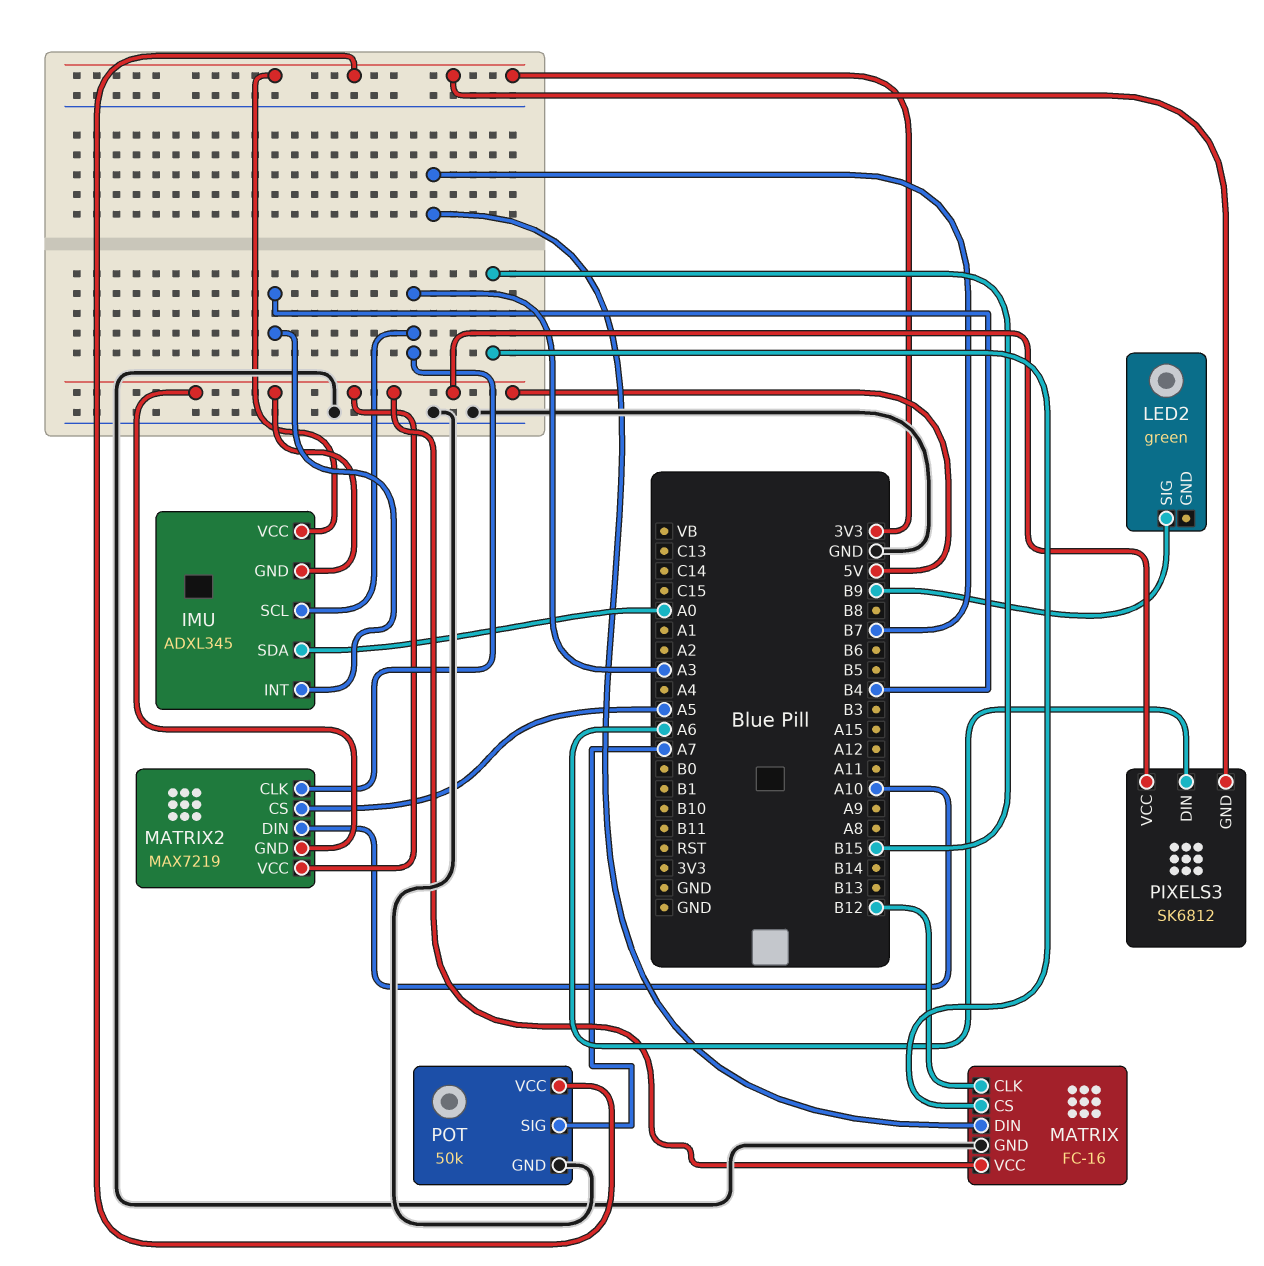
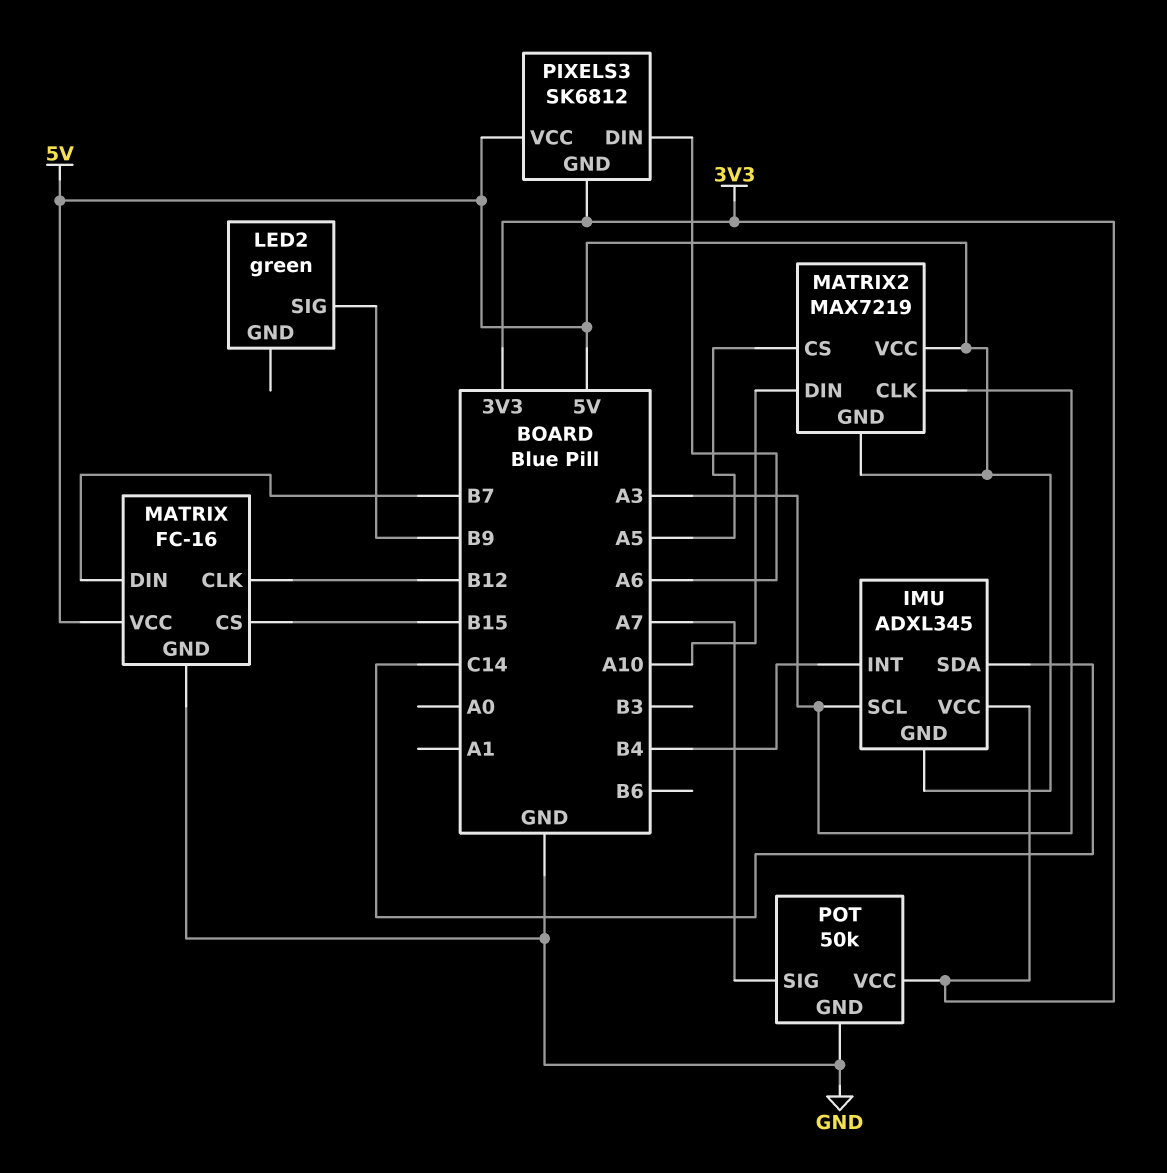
IMU pin SDA: A0 -> C14

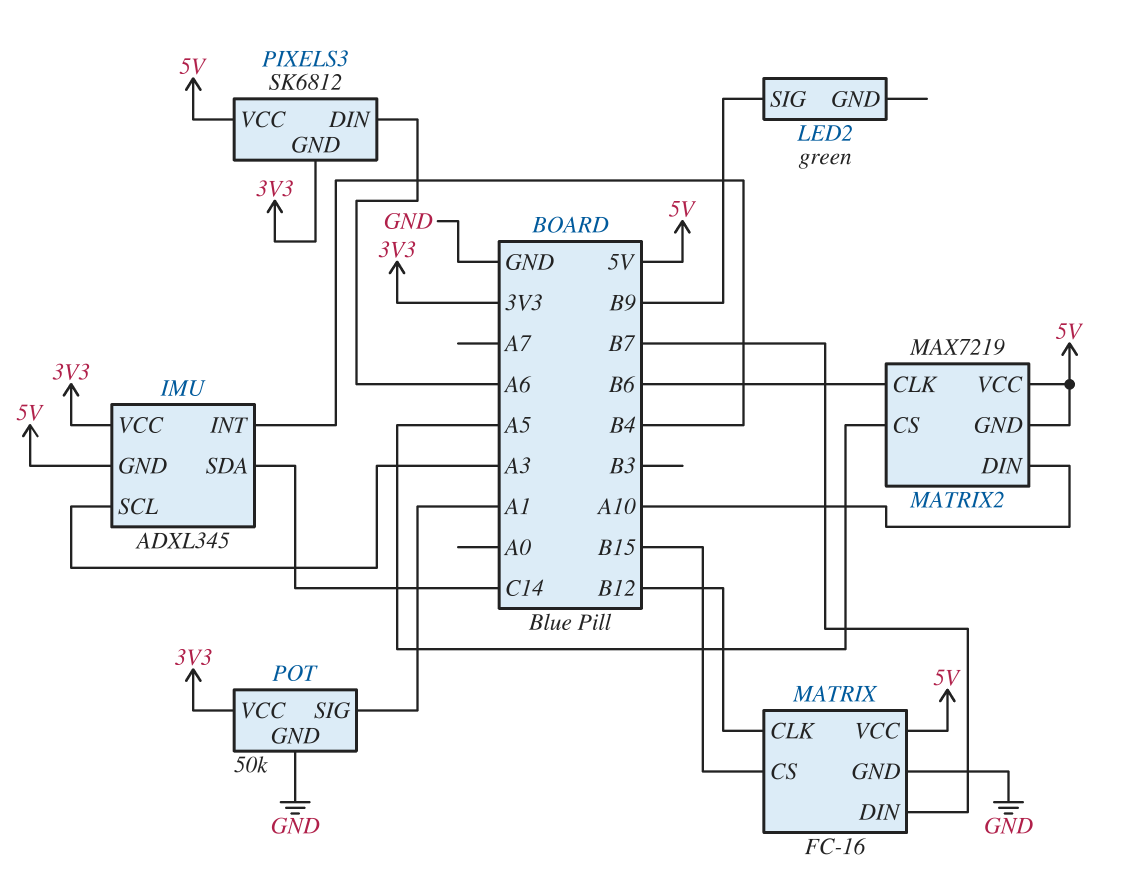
MATRIX2 pin CLK: A3 -> B6
POT pin SIG: A7 -> A1

